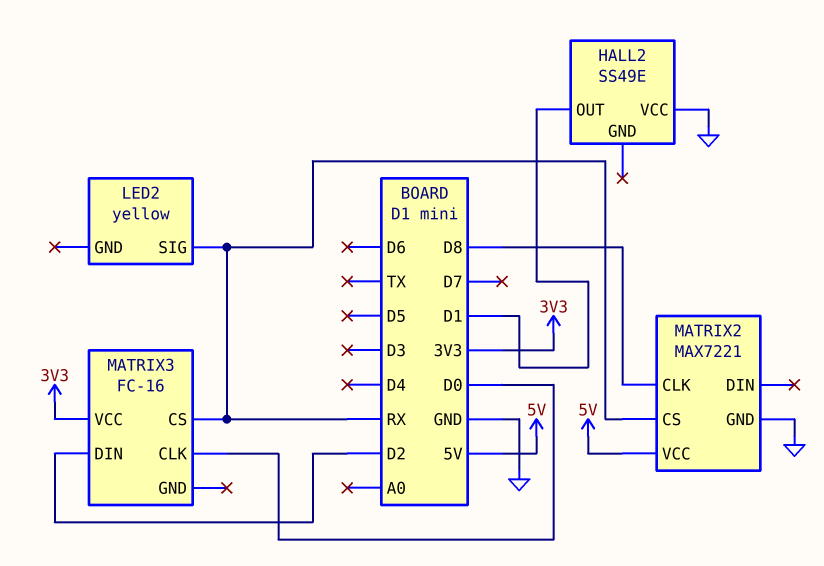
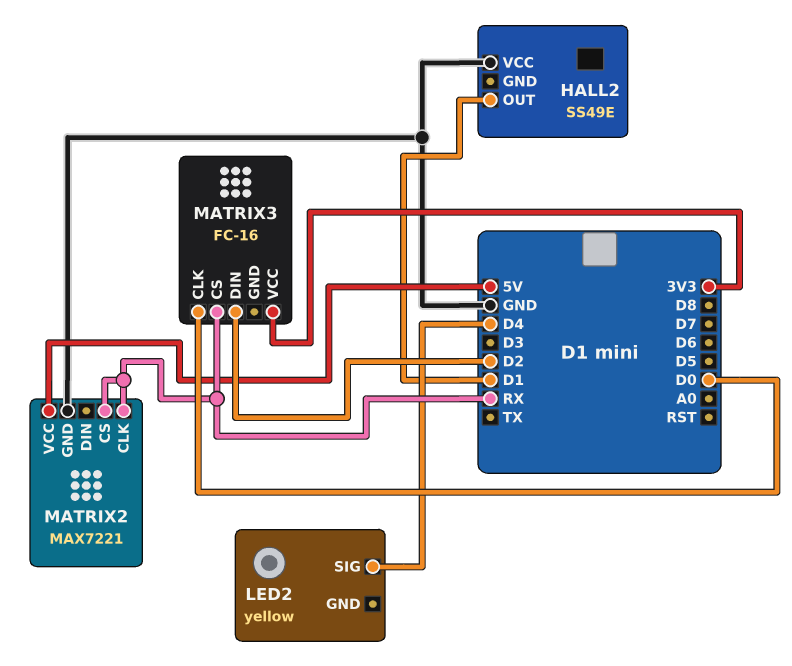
LED2 pin SIG: RX -> D4
MATRIX2 pin CLK: D8 -> RX

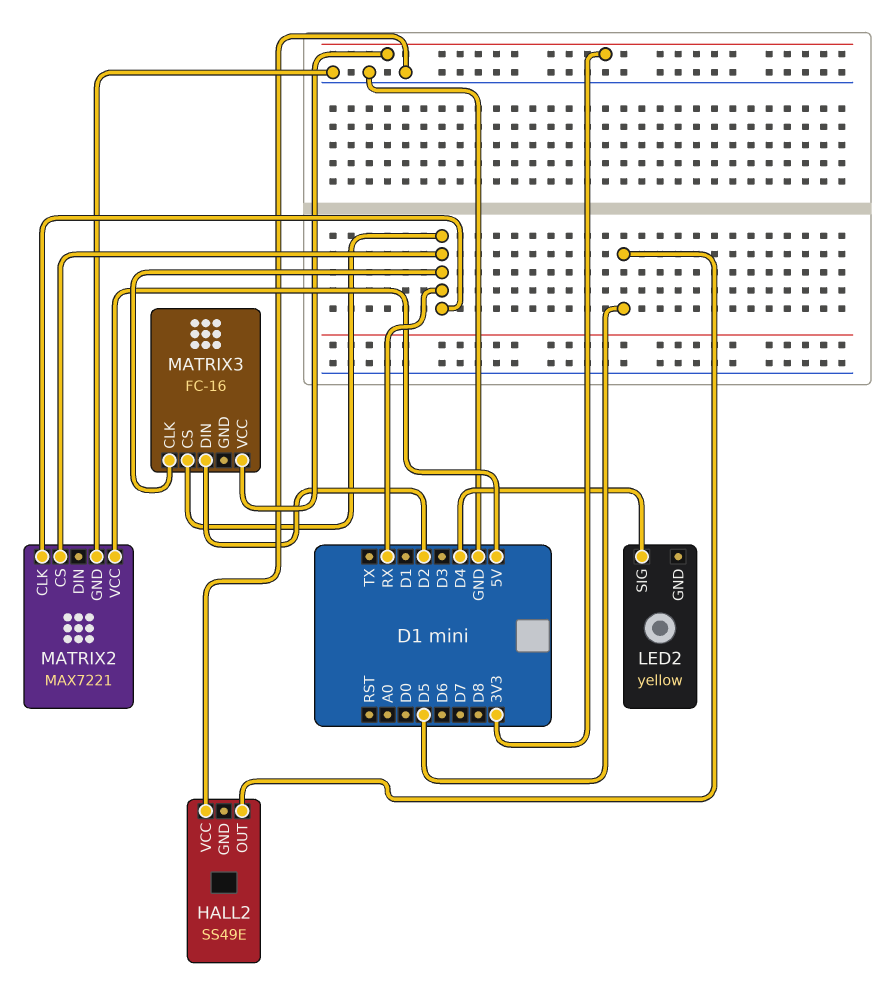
HALL2 pin OUT: D1 -> D5
MATRIX3 pin CLK: D0 -> RX

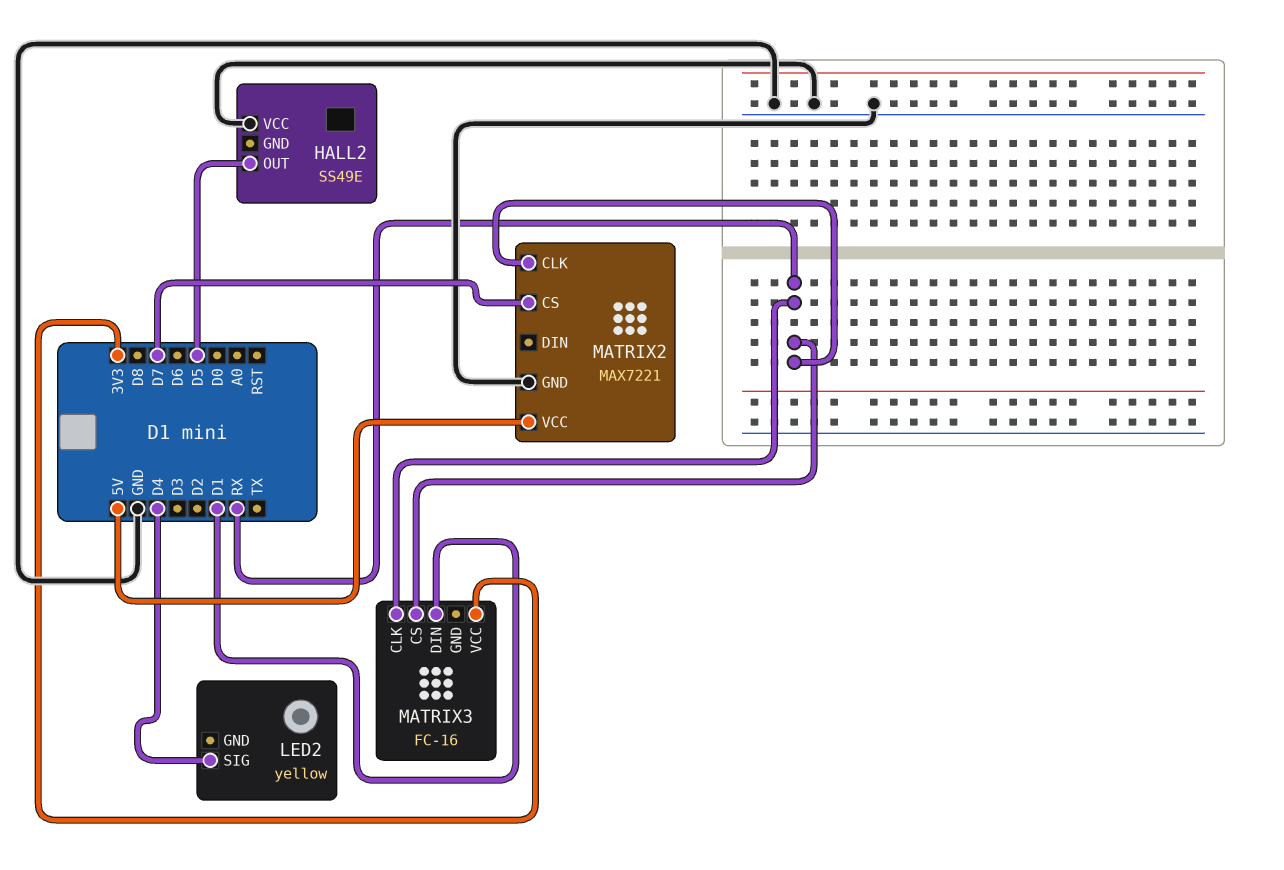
MATRIX2 pin CS: RX -> D7
MATRIX3 pin DIN: D2 -> D1

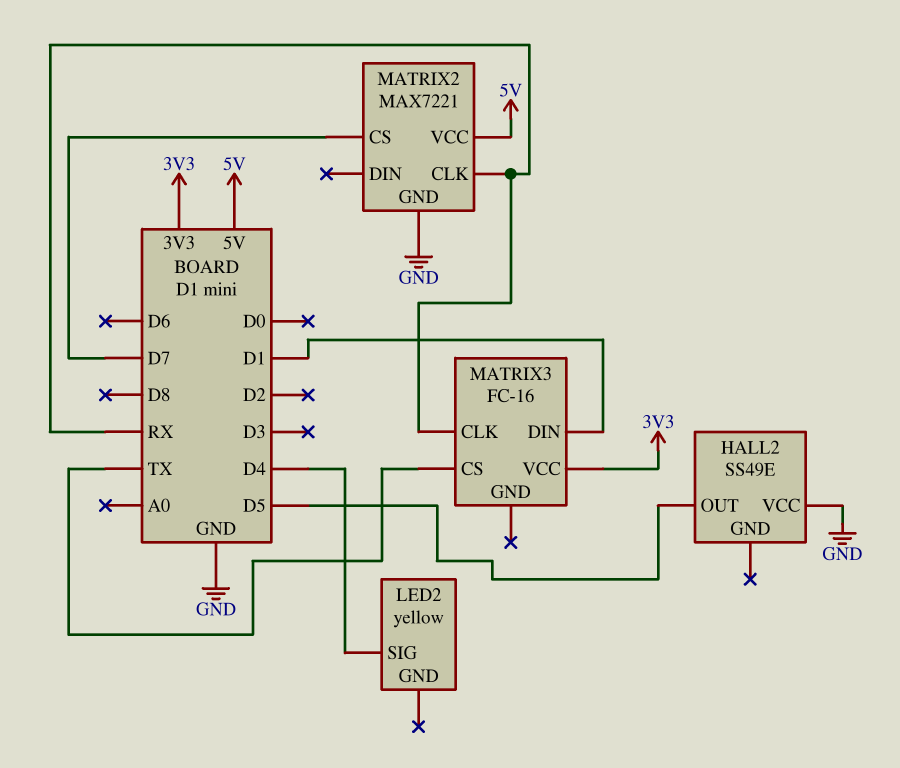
MATRIX3 pin CS: RX -> TX

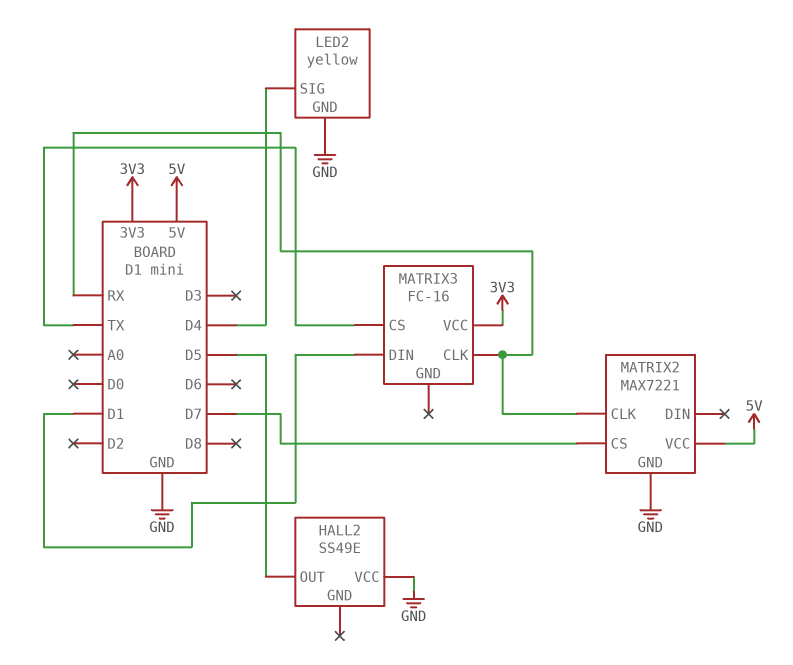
LED2 pin GND: none -> GND

